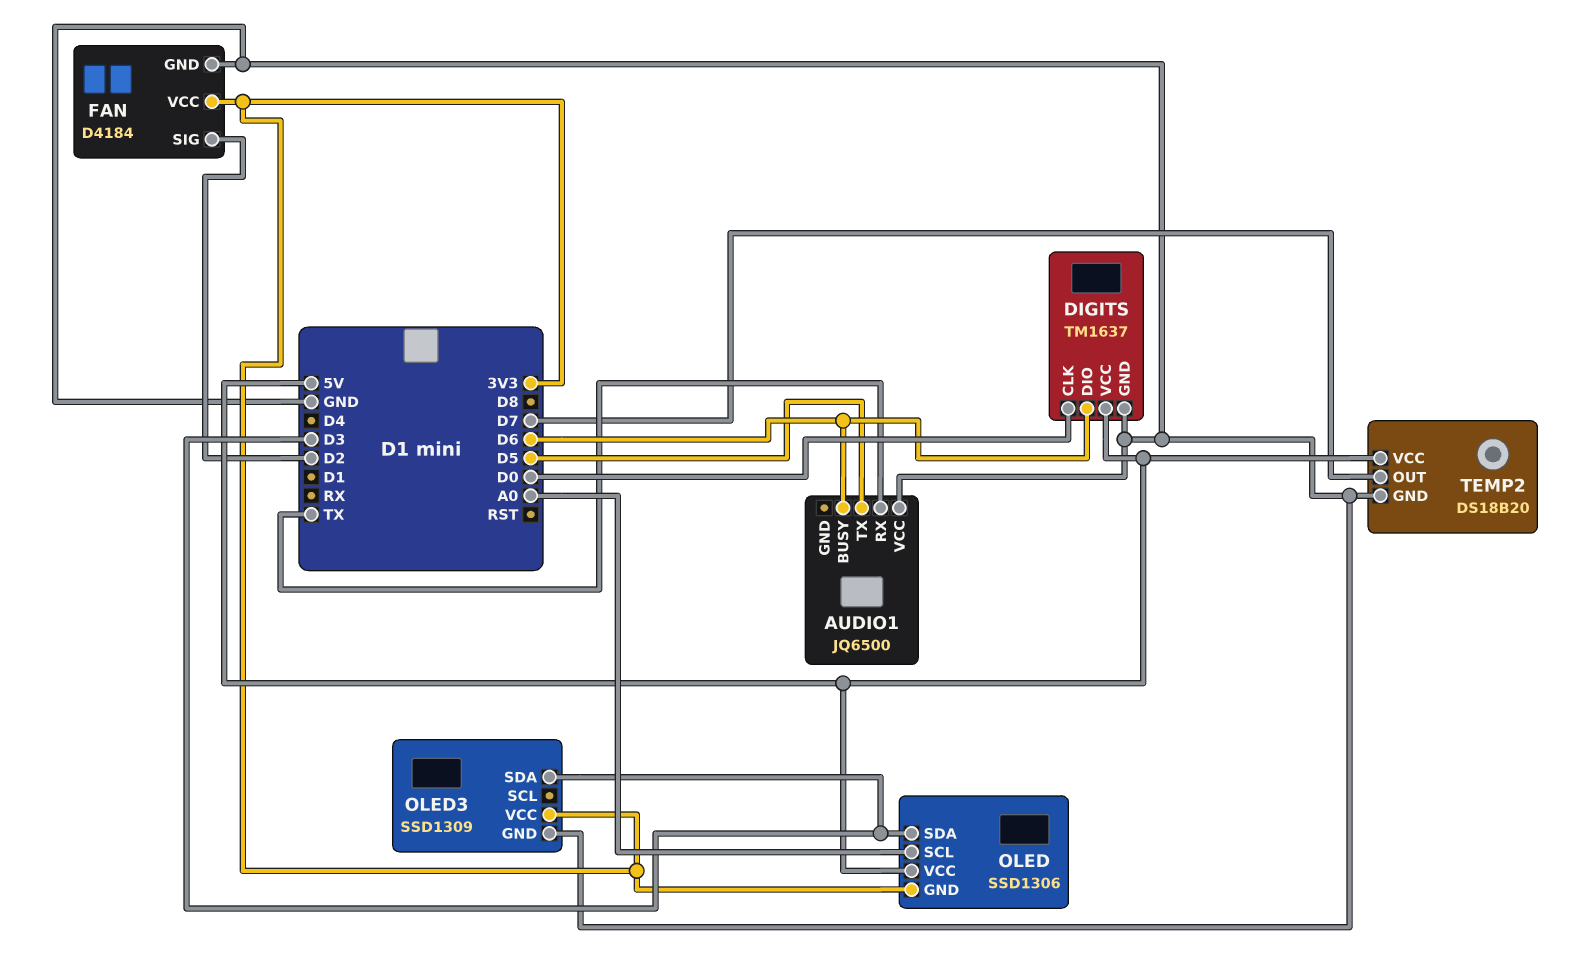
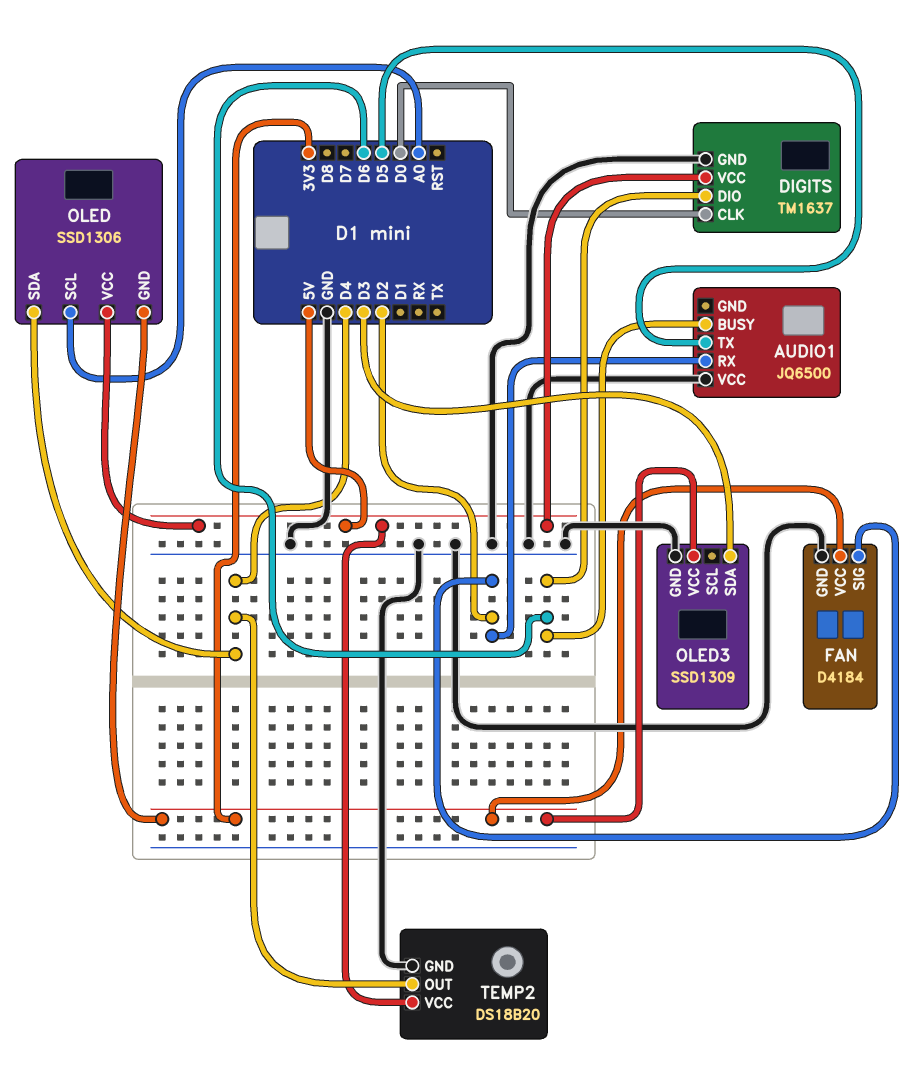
AUDIO1 pin RX: TX -> D2
OLED pin SDA: D3 -> D4
TEMP2 pin OUT: D7 -> D4

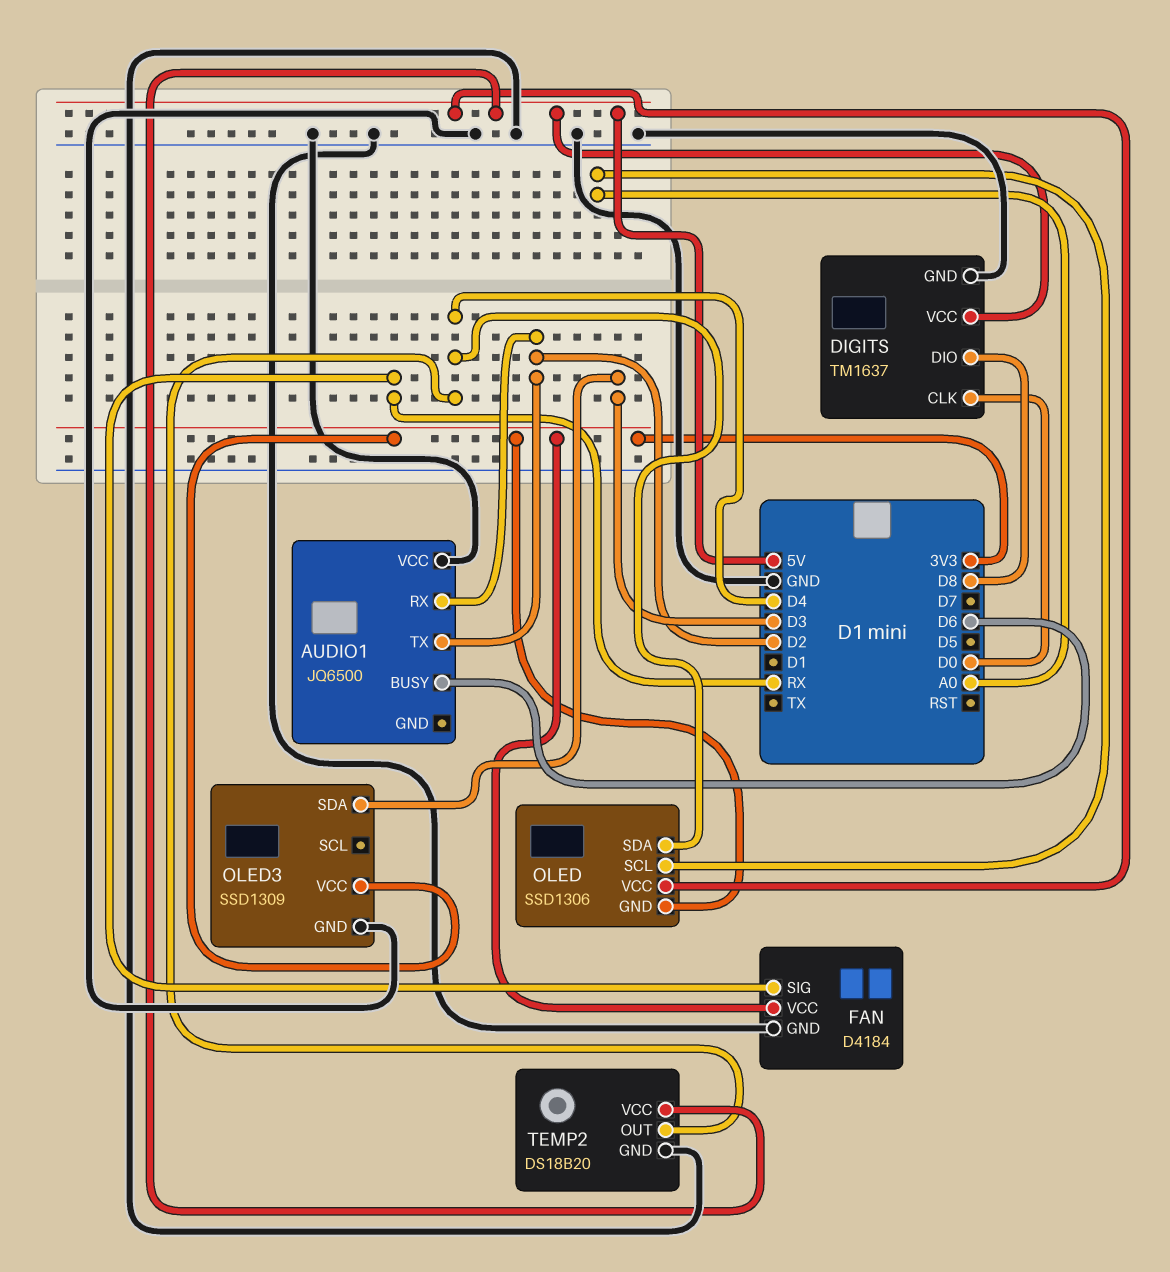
AUDIO1 pin TX: D5 -> D2
DIGITS pin DIO: D6 -> D8
FAN pin SIG: D2 -> RX

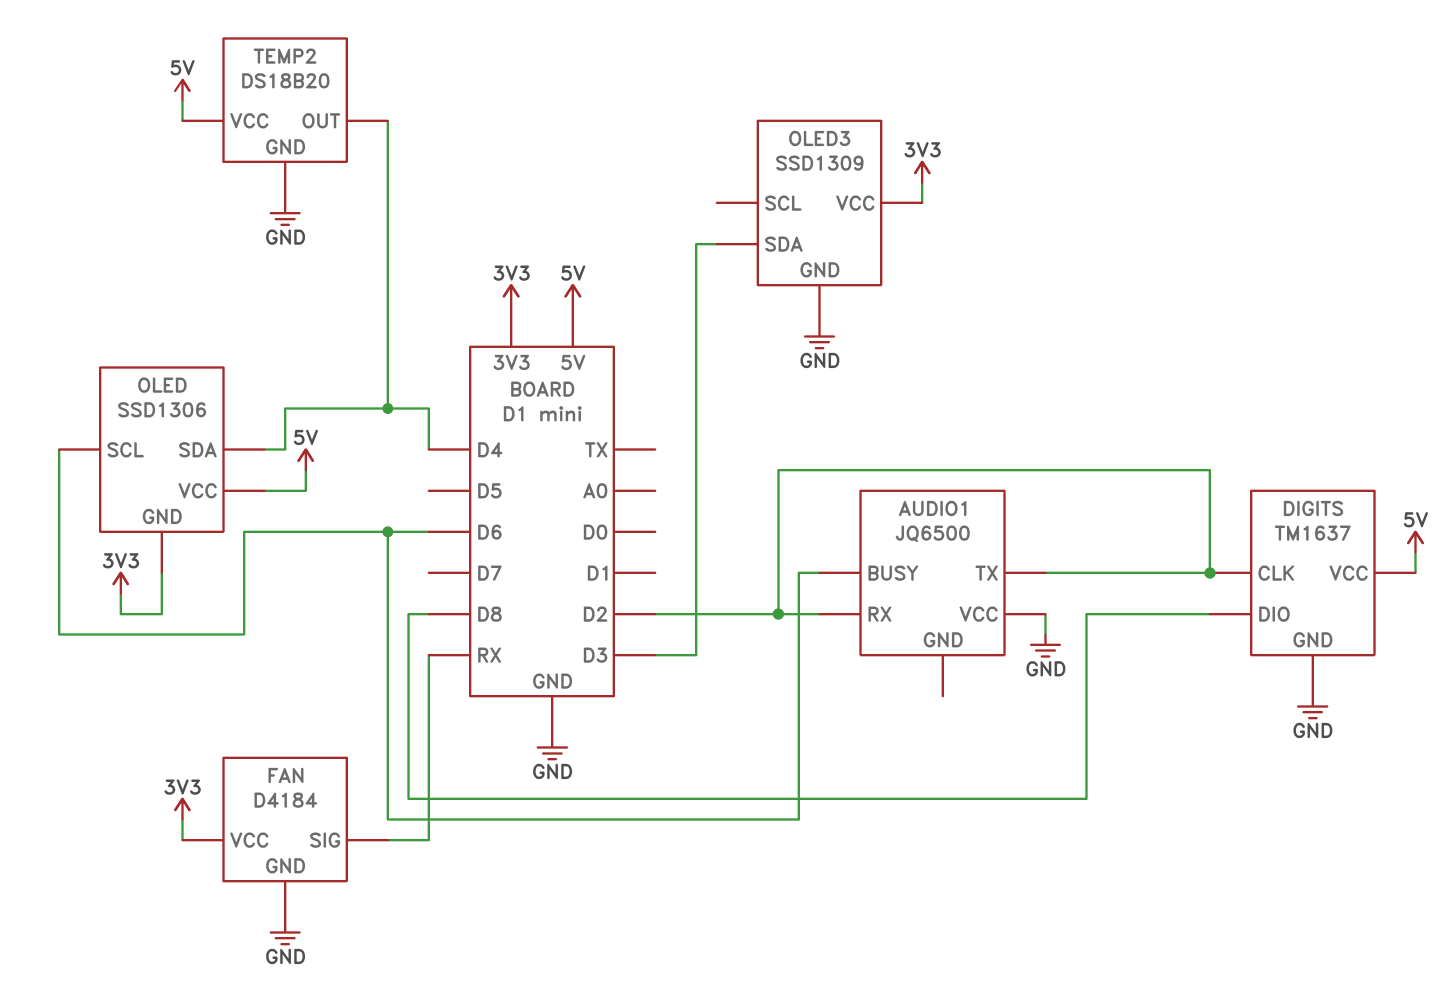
DIGITS pin CLK: D0 -> D2
OLED pin SCL: A0 -> D6

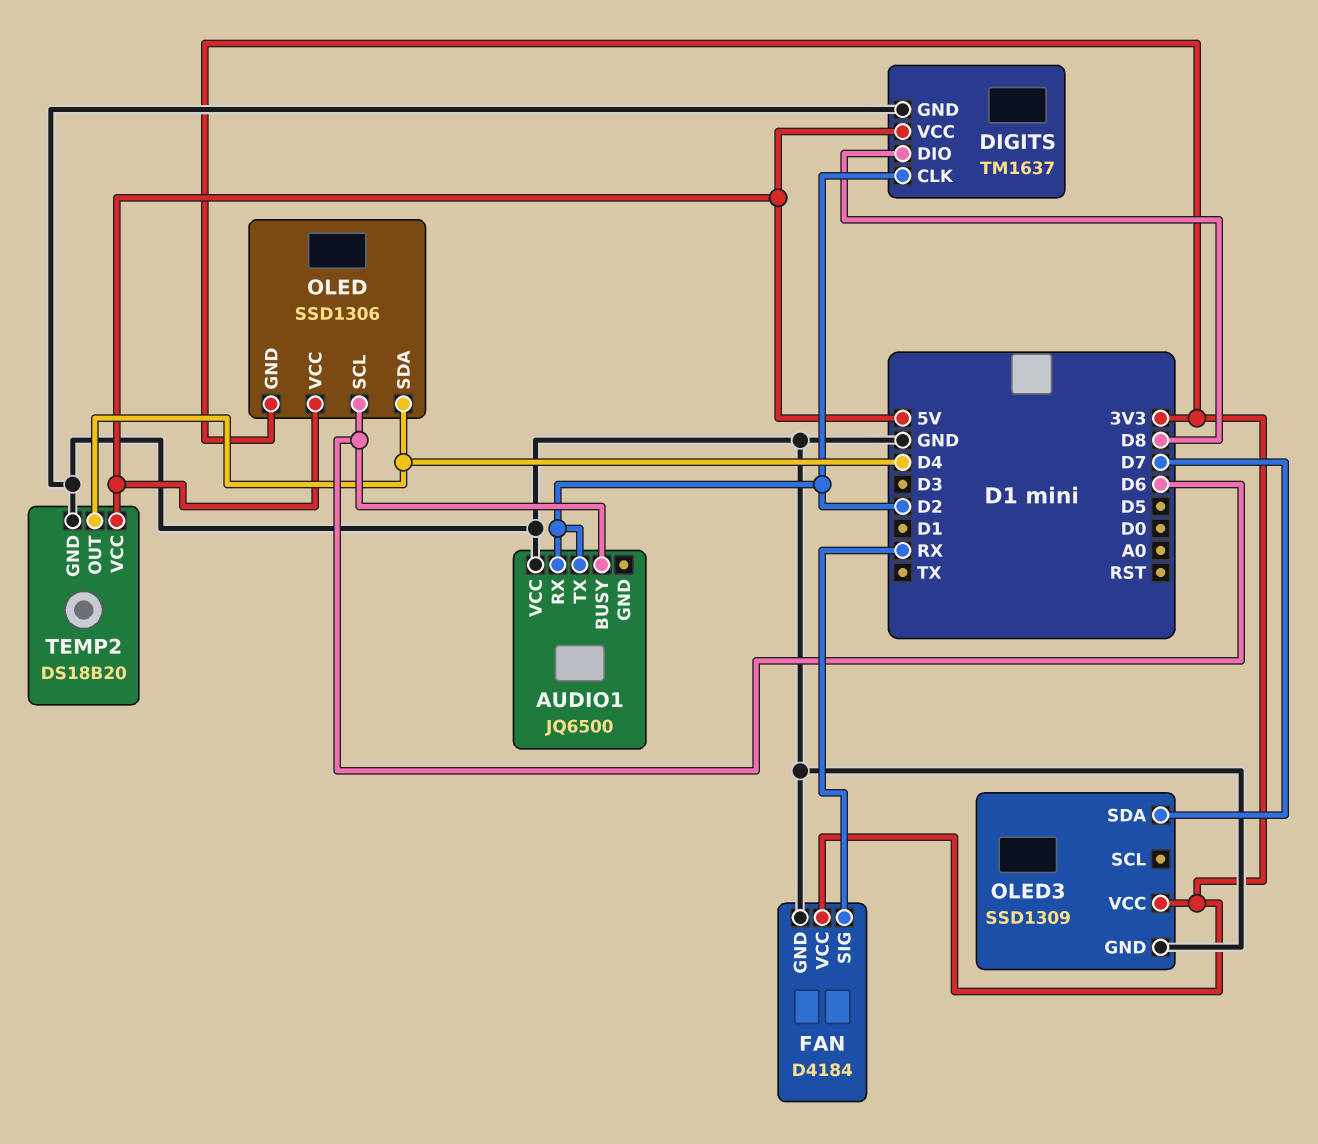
OLED3 pin SDA: D3 -> D7

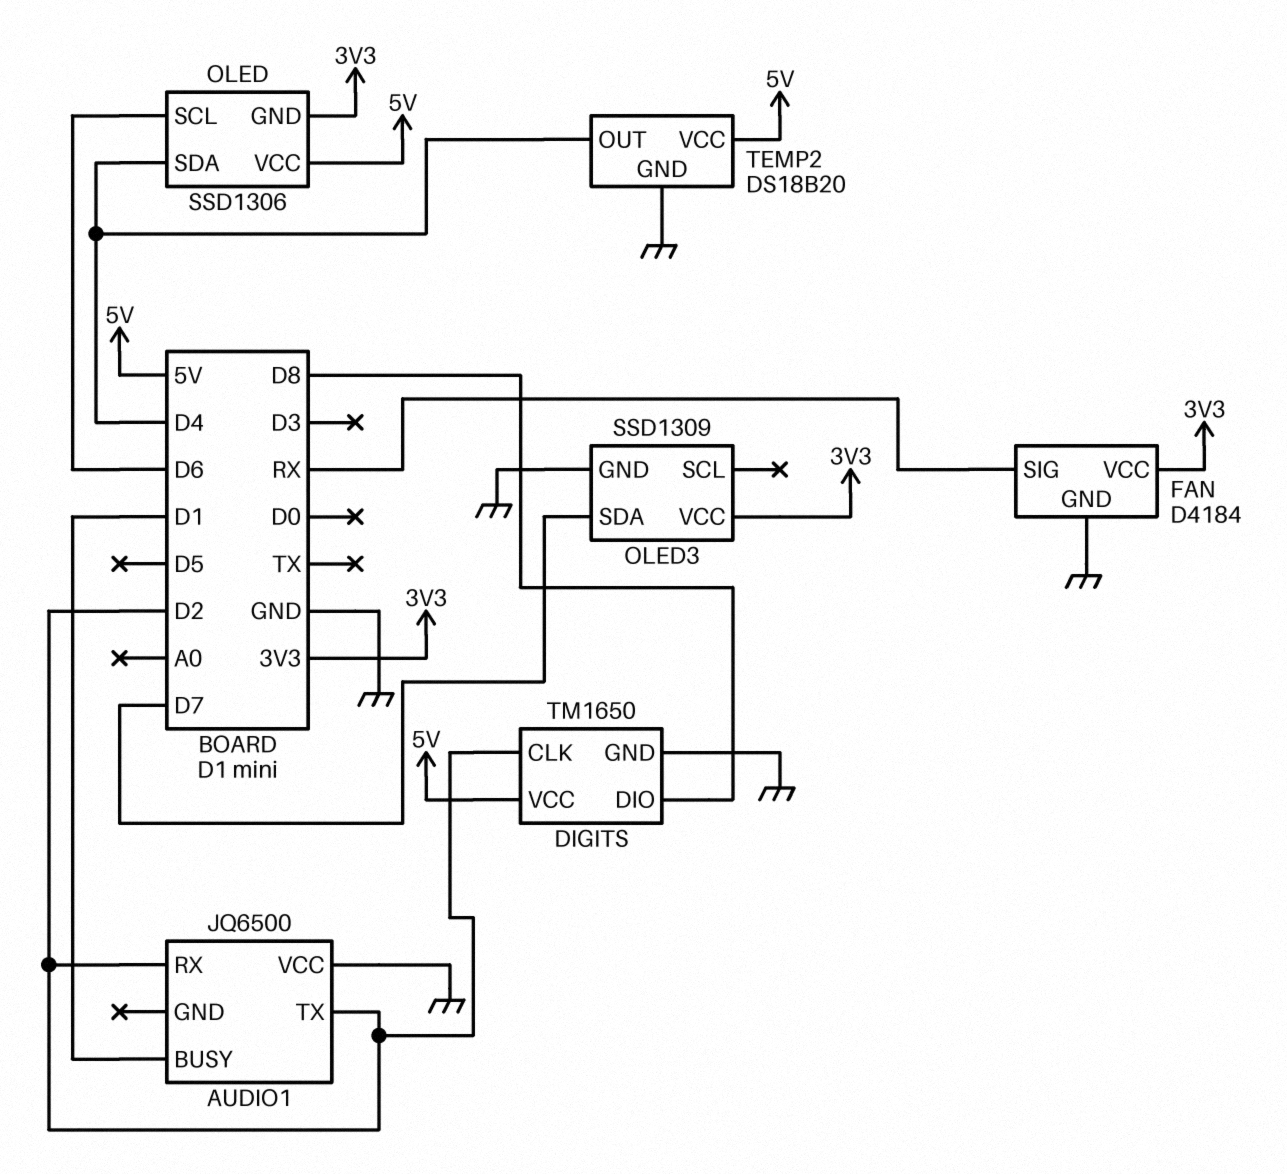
AUDIO1 pin BUSY: D6 -> D1
DIGITS: TM1637 -> TM1650

